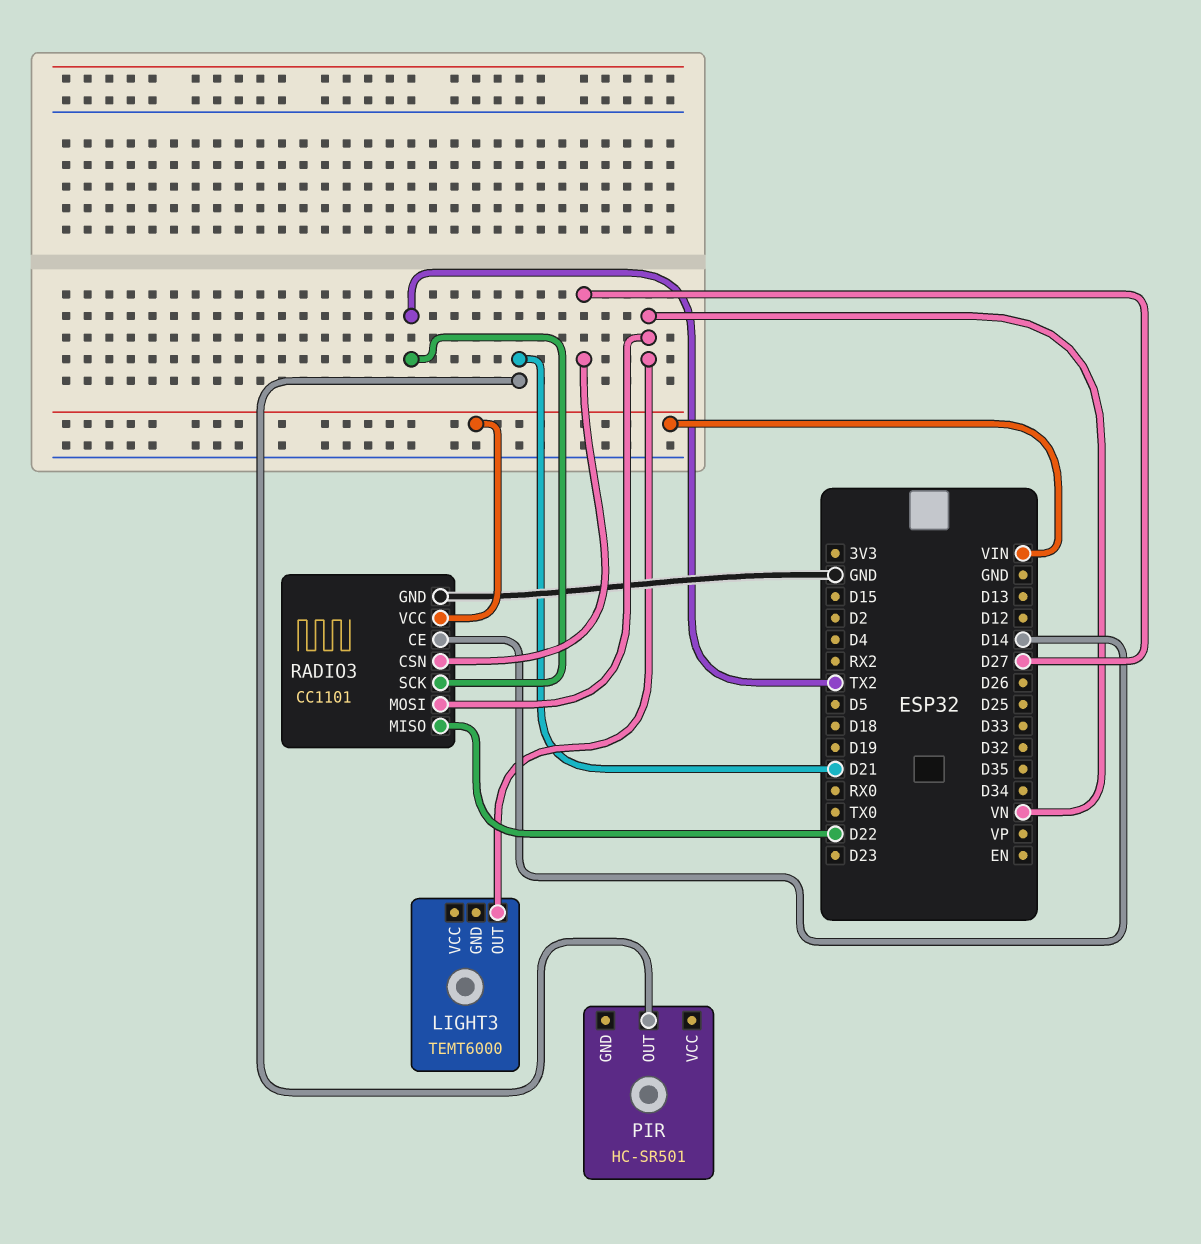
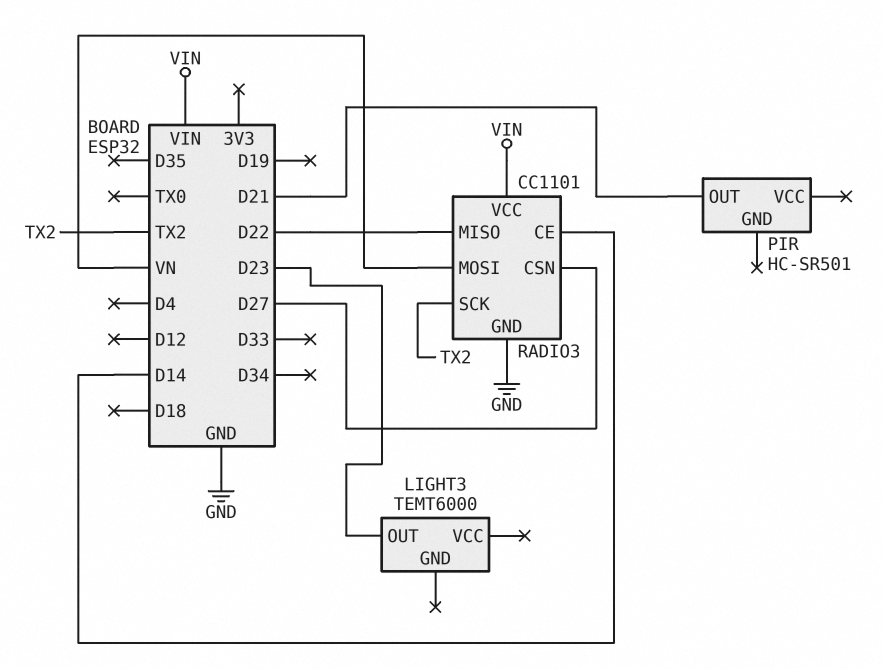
LIGHT3 pin OUT: VN -> D23

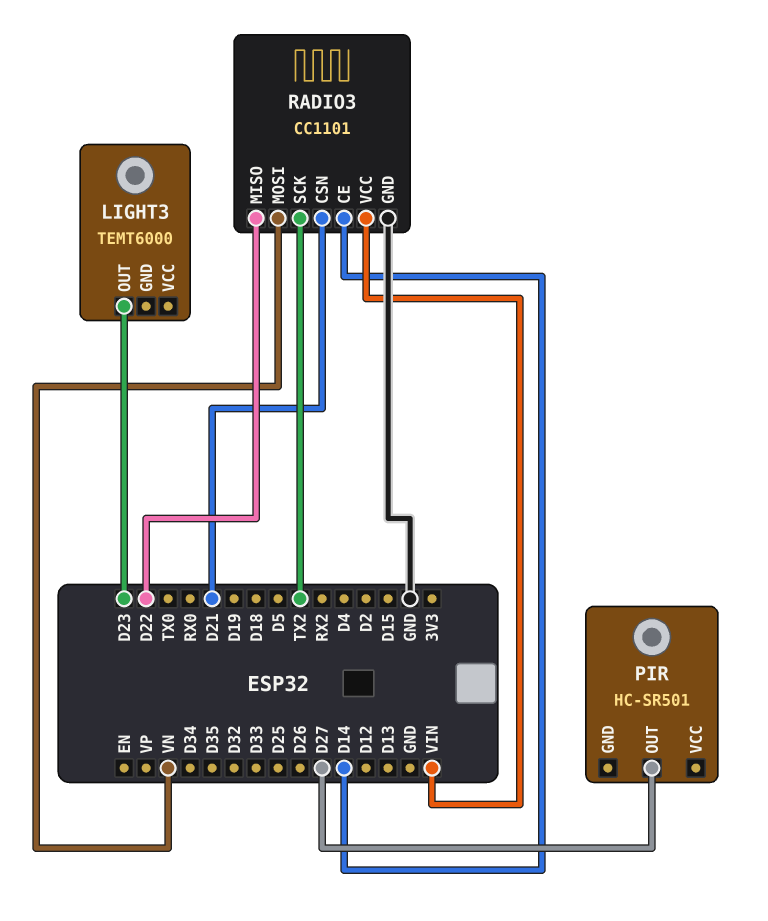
PIR pin OUT: D21 -> D27
RADIO3 pin CSN: D27 -> D21

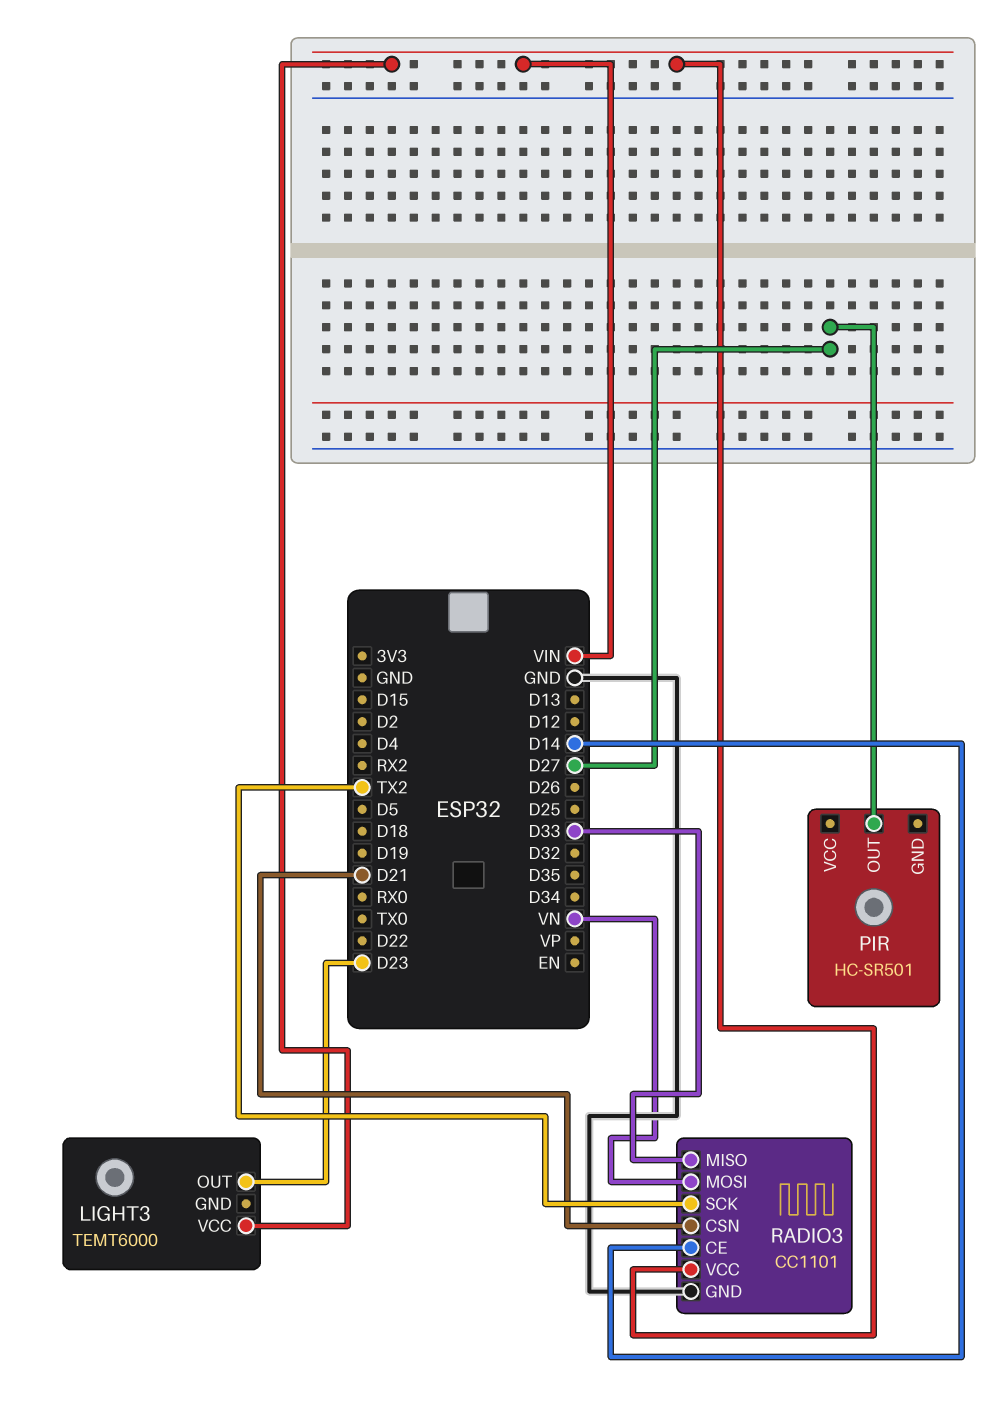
LIGHT3 pin VCC: none -> VIN
RADIO3 pin MISO: D22 -> D33

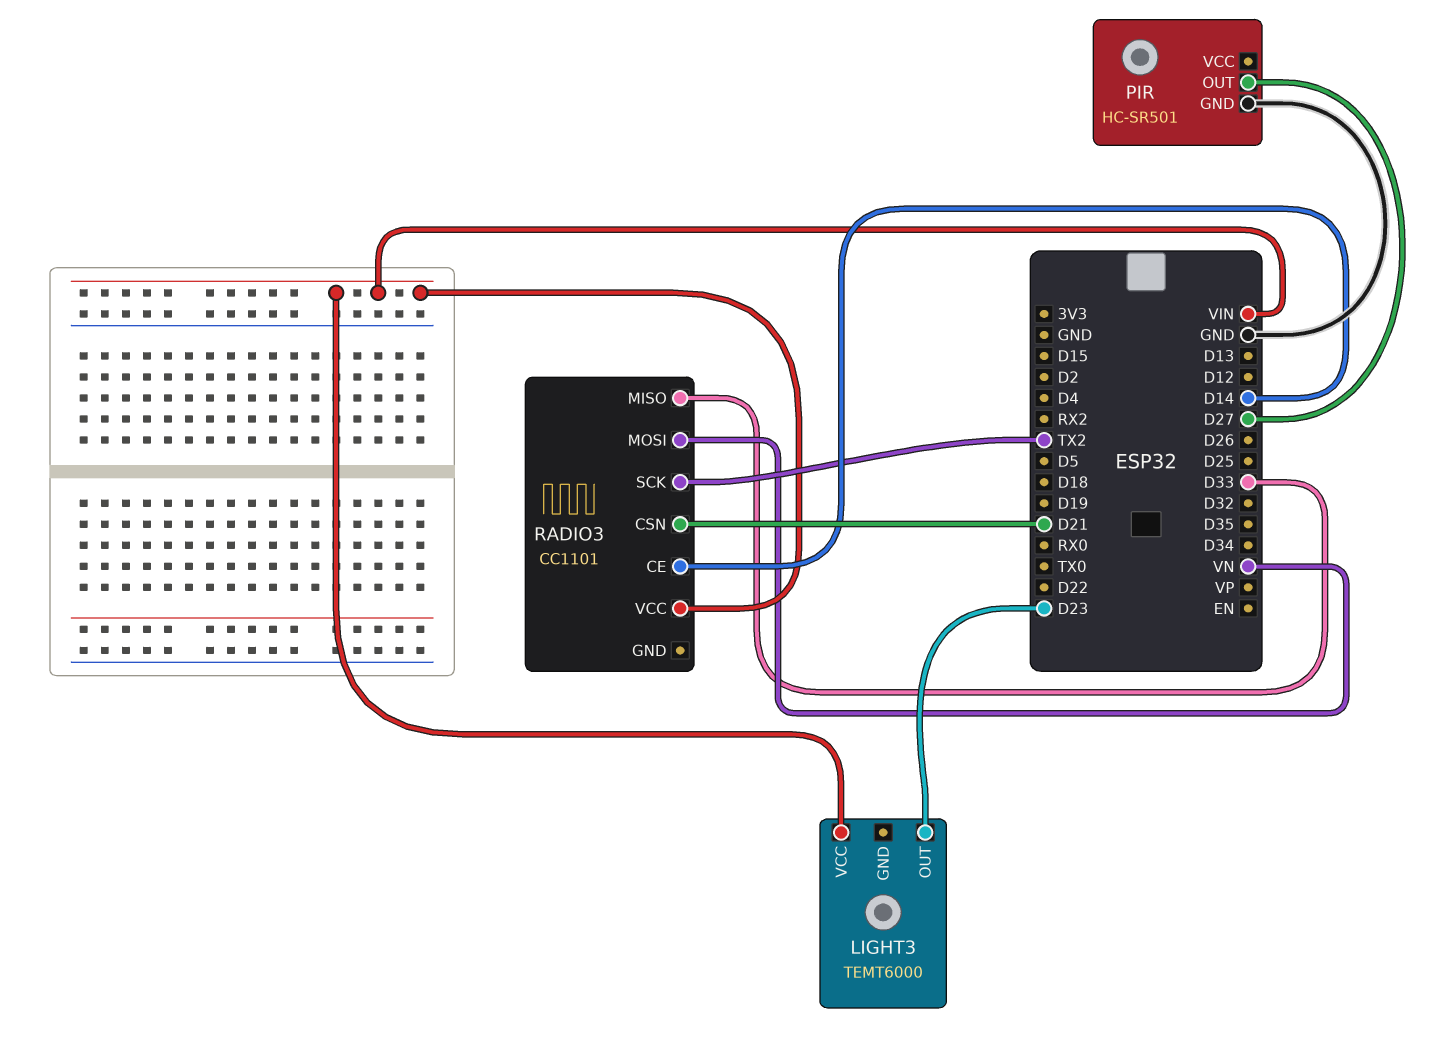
PIR pin GND: none -> GND
RADIO3 pin GND: GND -> none

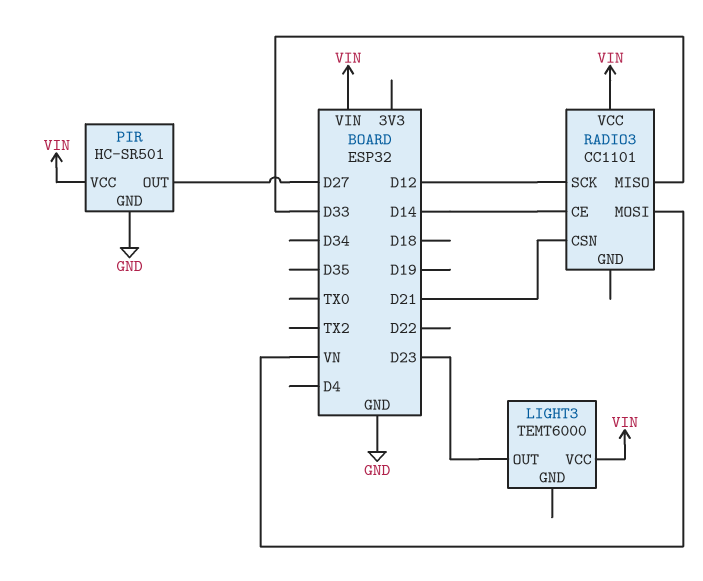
PIR pin VCC: none -> VIN
RADIO3 pin SCK: TX2 -> D12

